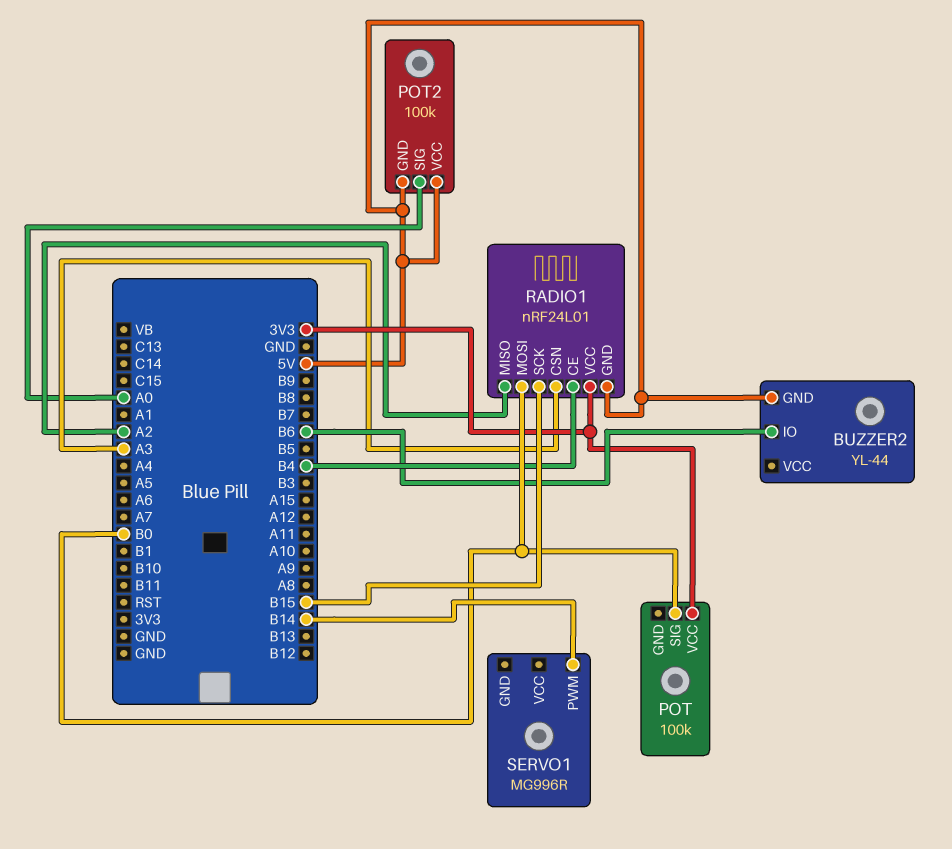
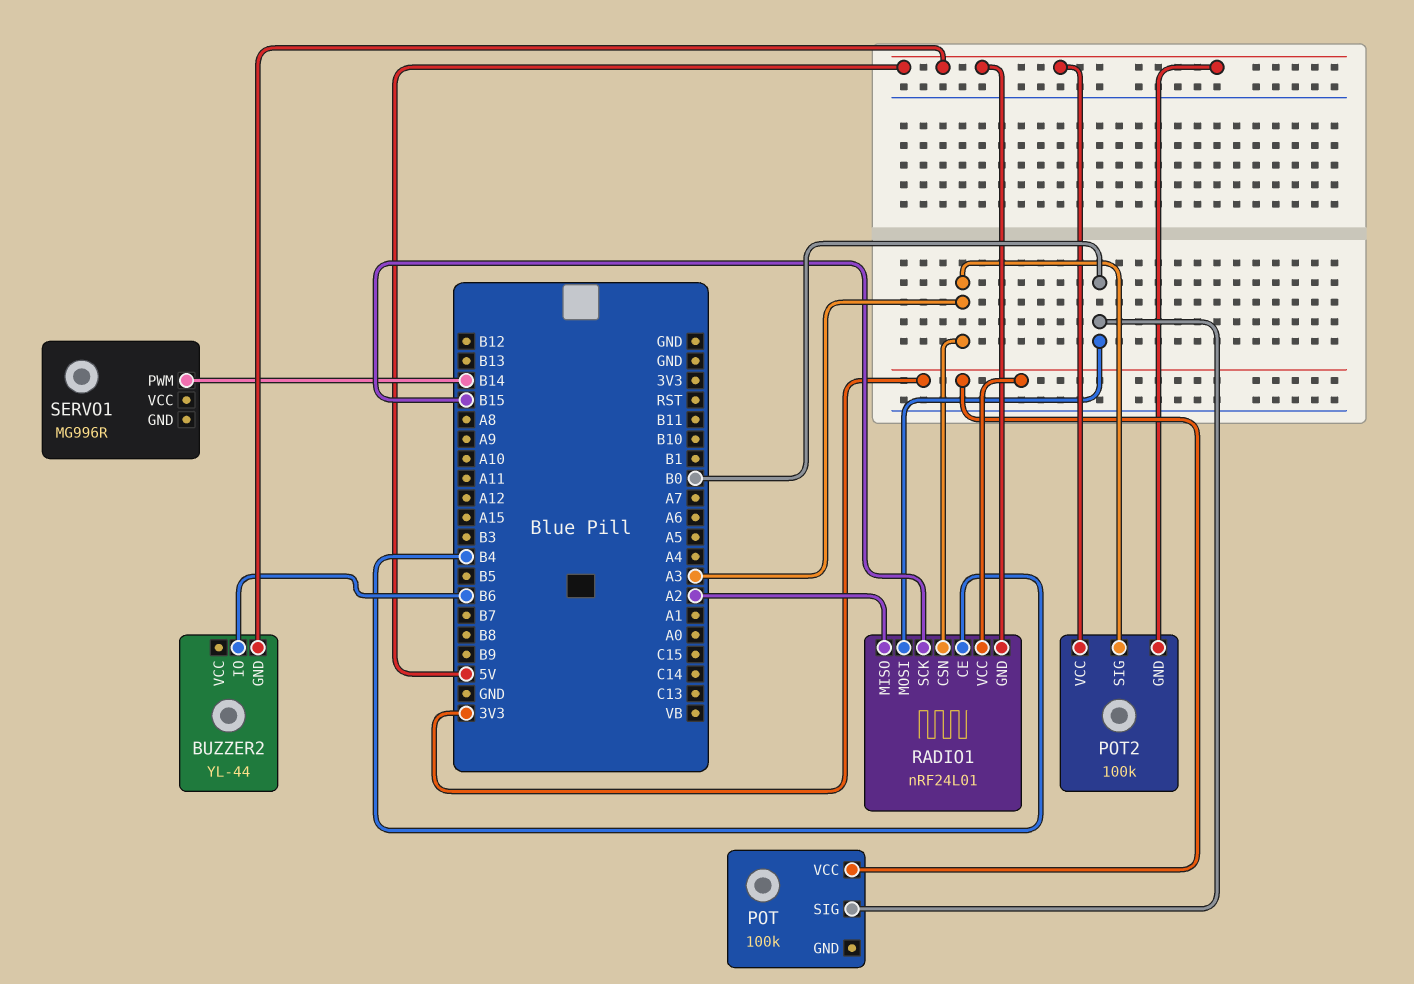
POT2 pin SIG: A0 -> A3

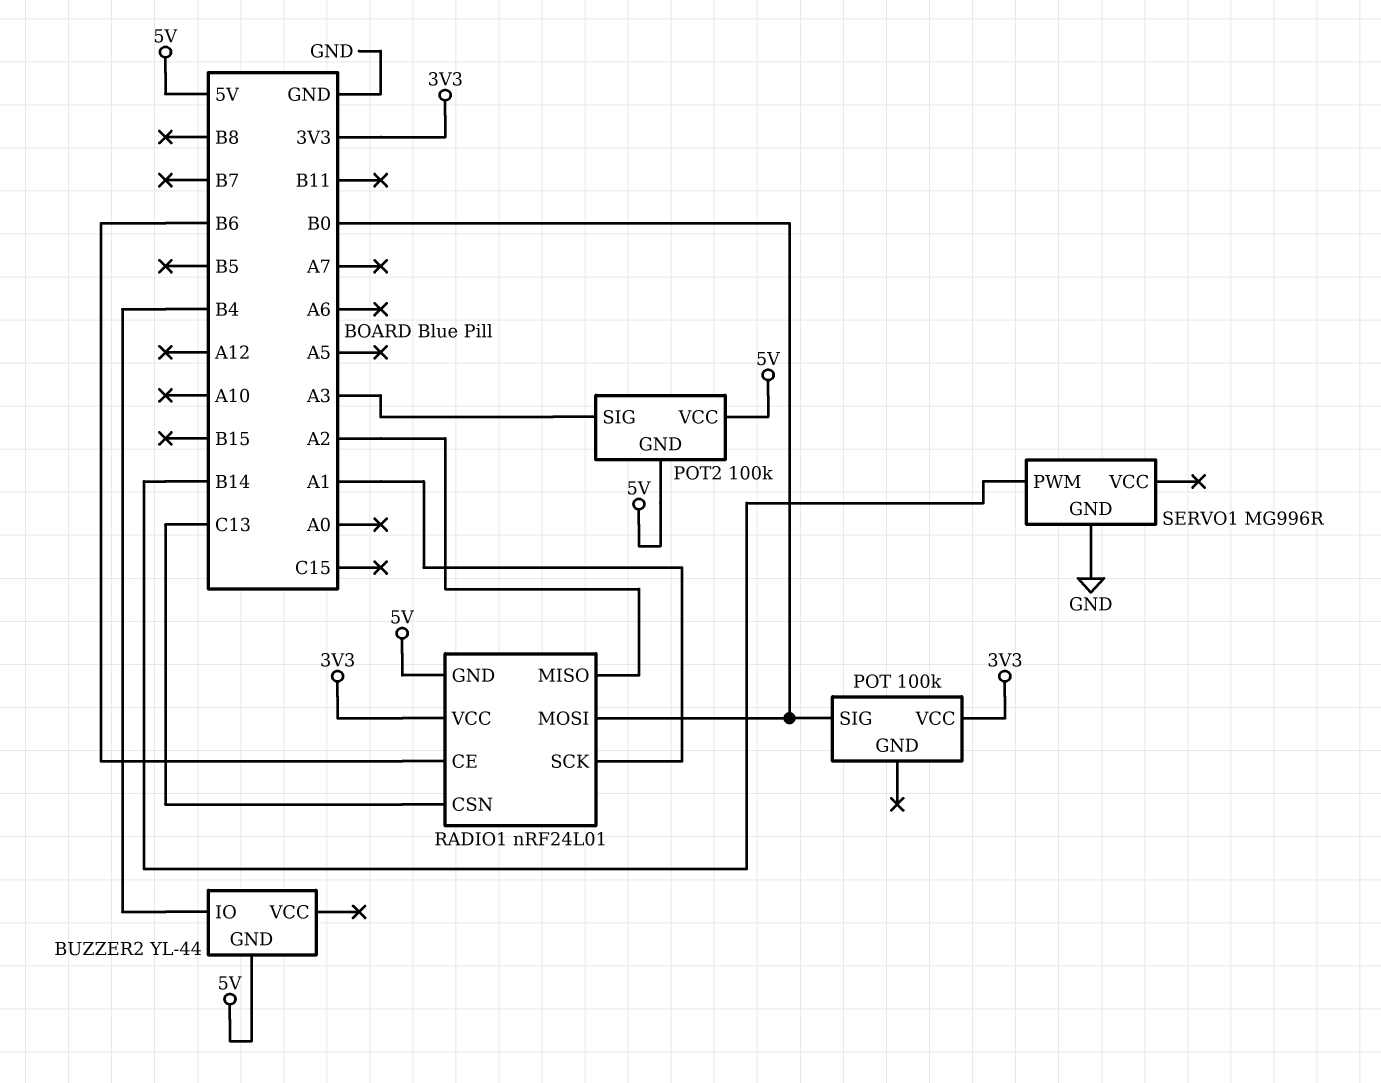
BUZZER2 pin IO: B6 -> B4
RADIO1 pin CE: B4 -> B6
RADIO1 pin CSN: A3 -> C13
RADIO1 pin SCK: B15 -> A1
SERVO1 pin GND: none -> GND

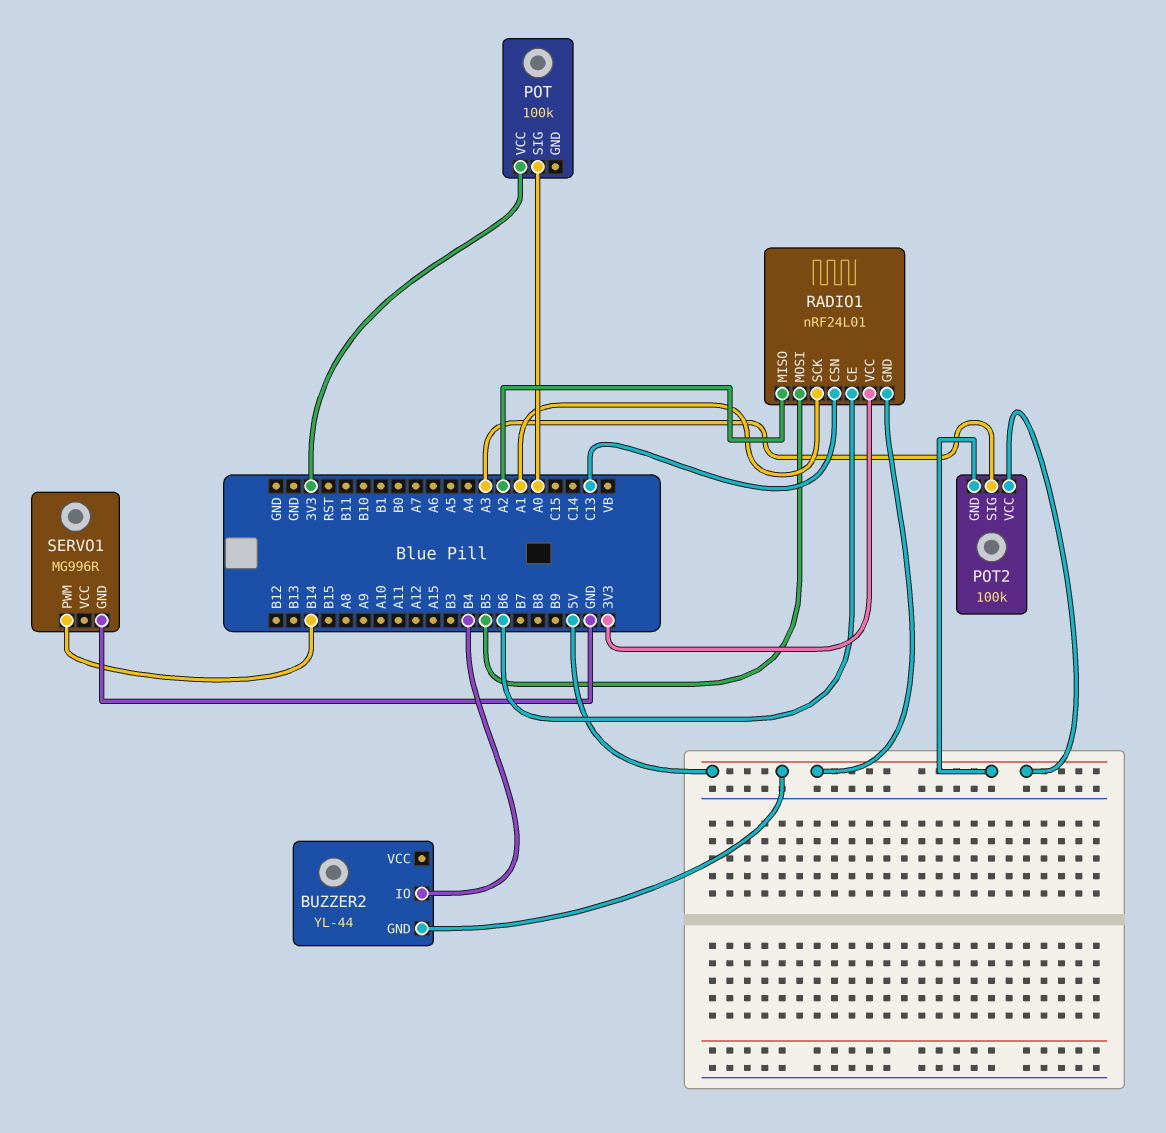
POT pin SIG: B0 -> A0
RADIO1 pin MOSI: B0 -> B5

